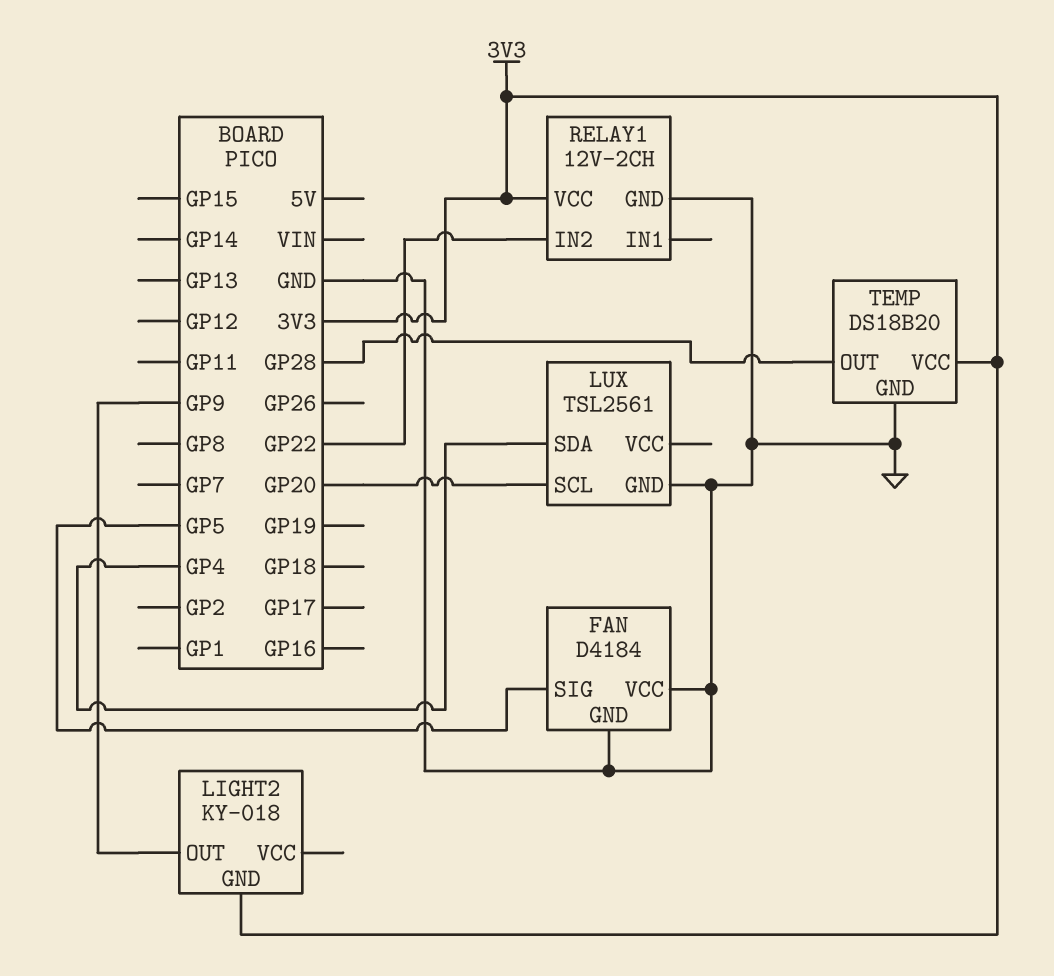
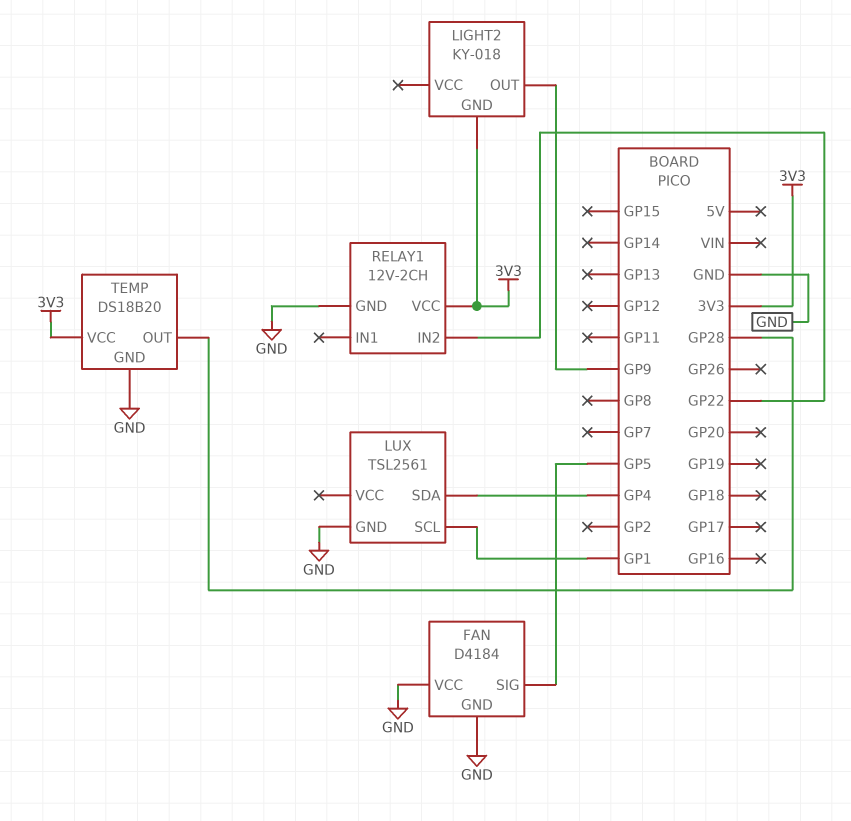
LUX pin SCL: GP20 -> GP1

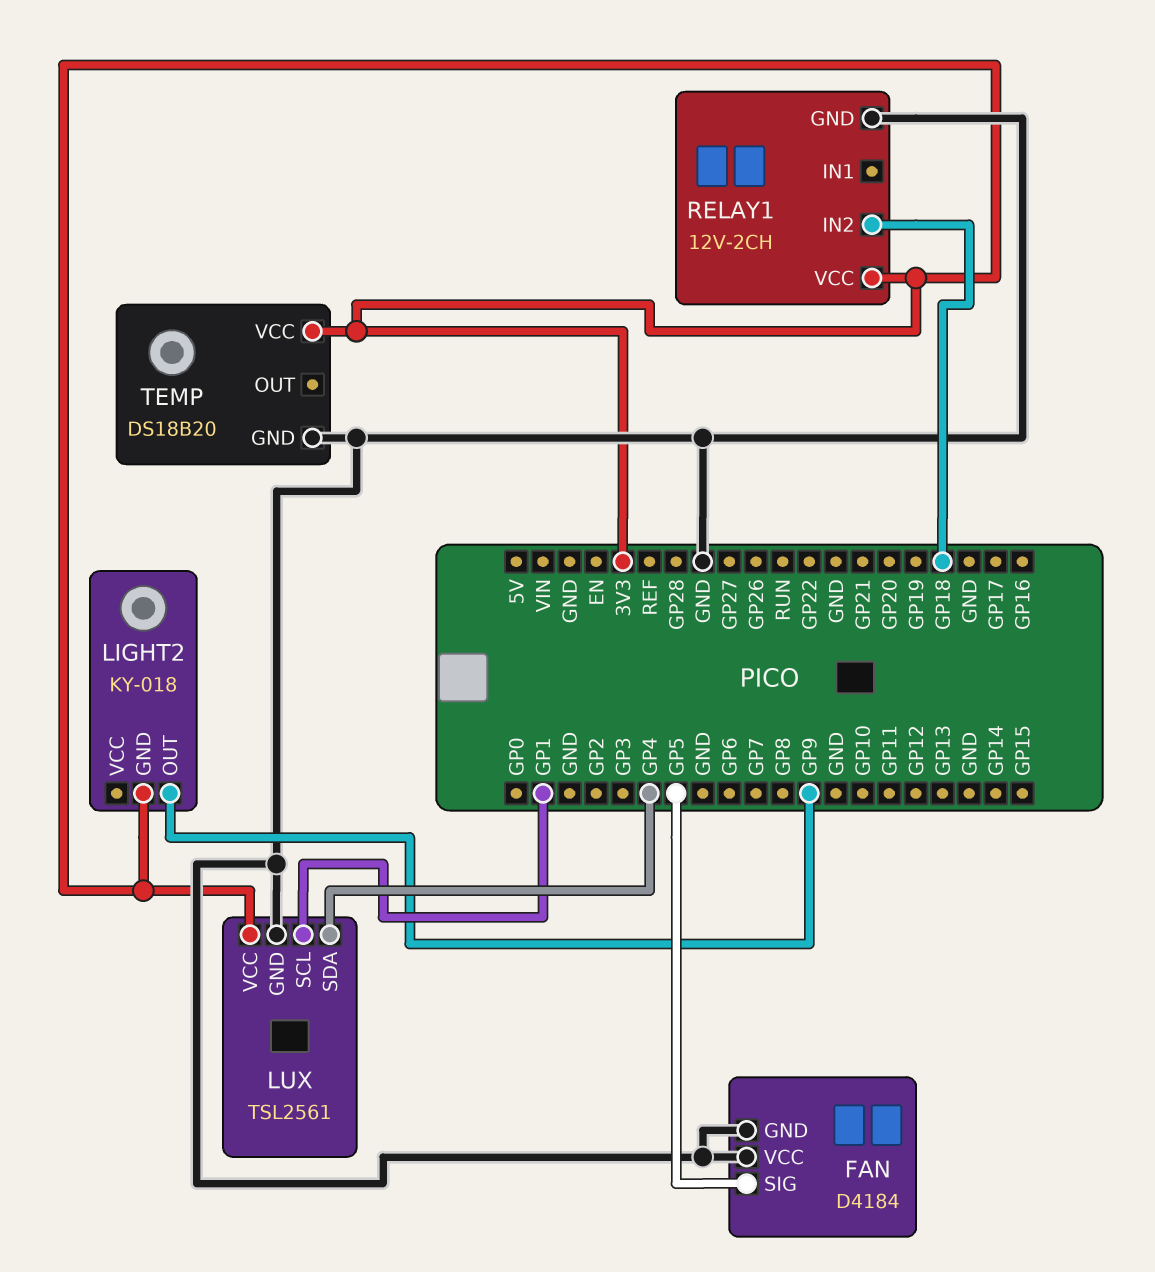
LUX pin VCC: none -> 3V3
RELAY1 pin IN2: GP22 -> GP18
TEMP pin OUT: GP28 -> none

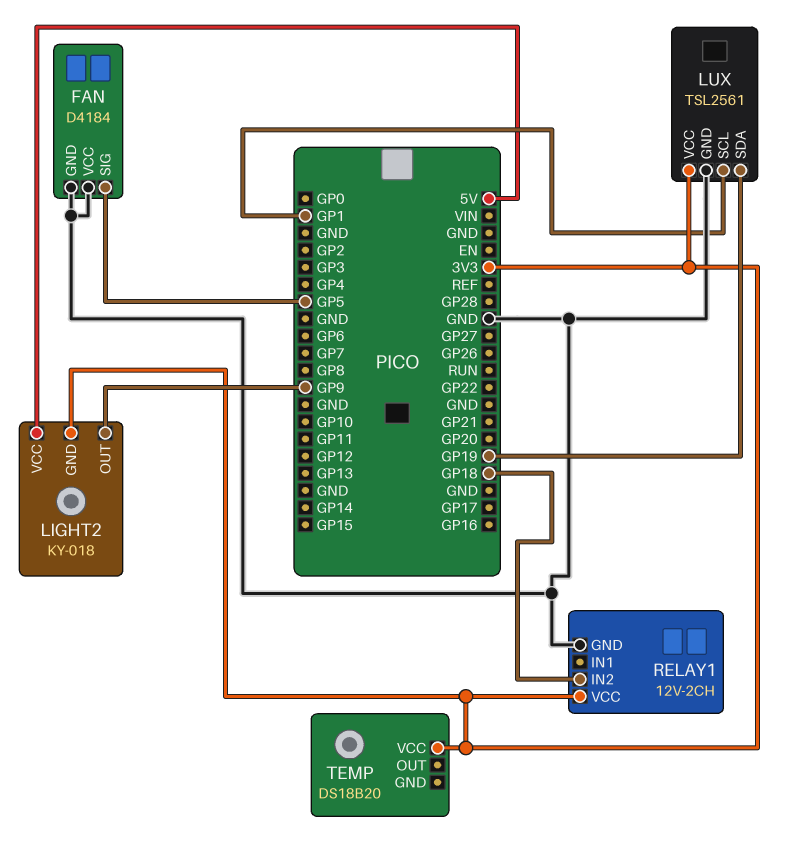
LIGHT2 pin VCC: none -> 5V
LUX pin SDA: GP4 -> GP19
TEMP pin GND: GND -> none

